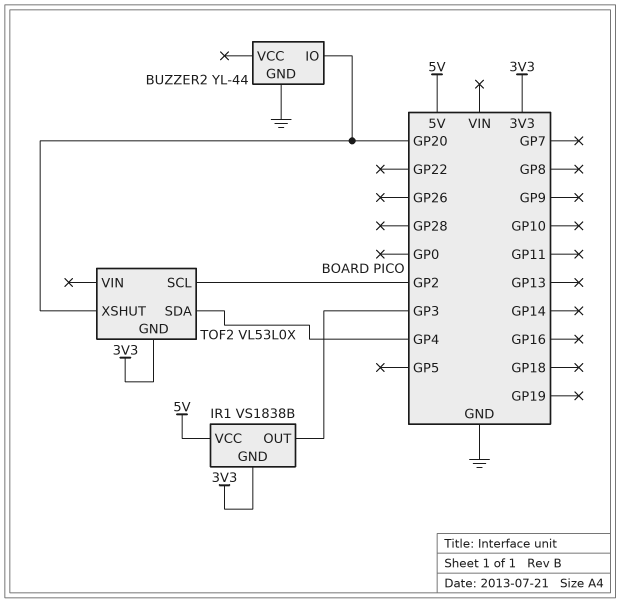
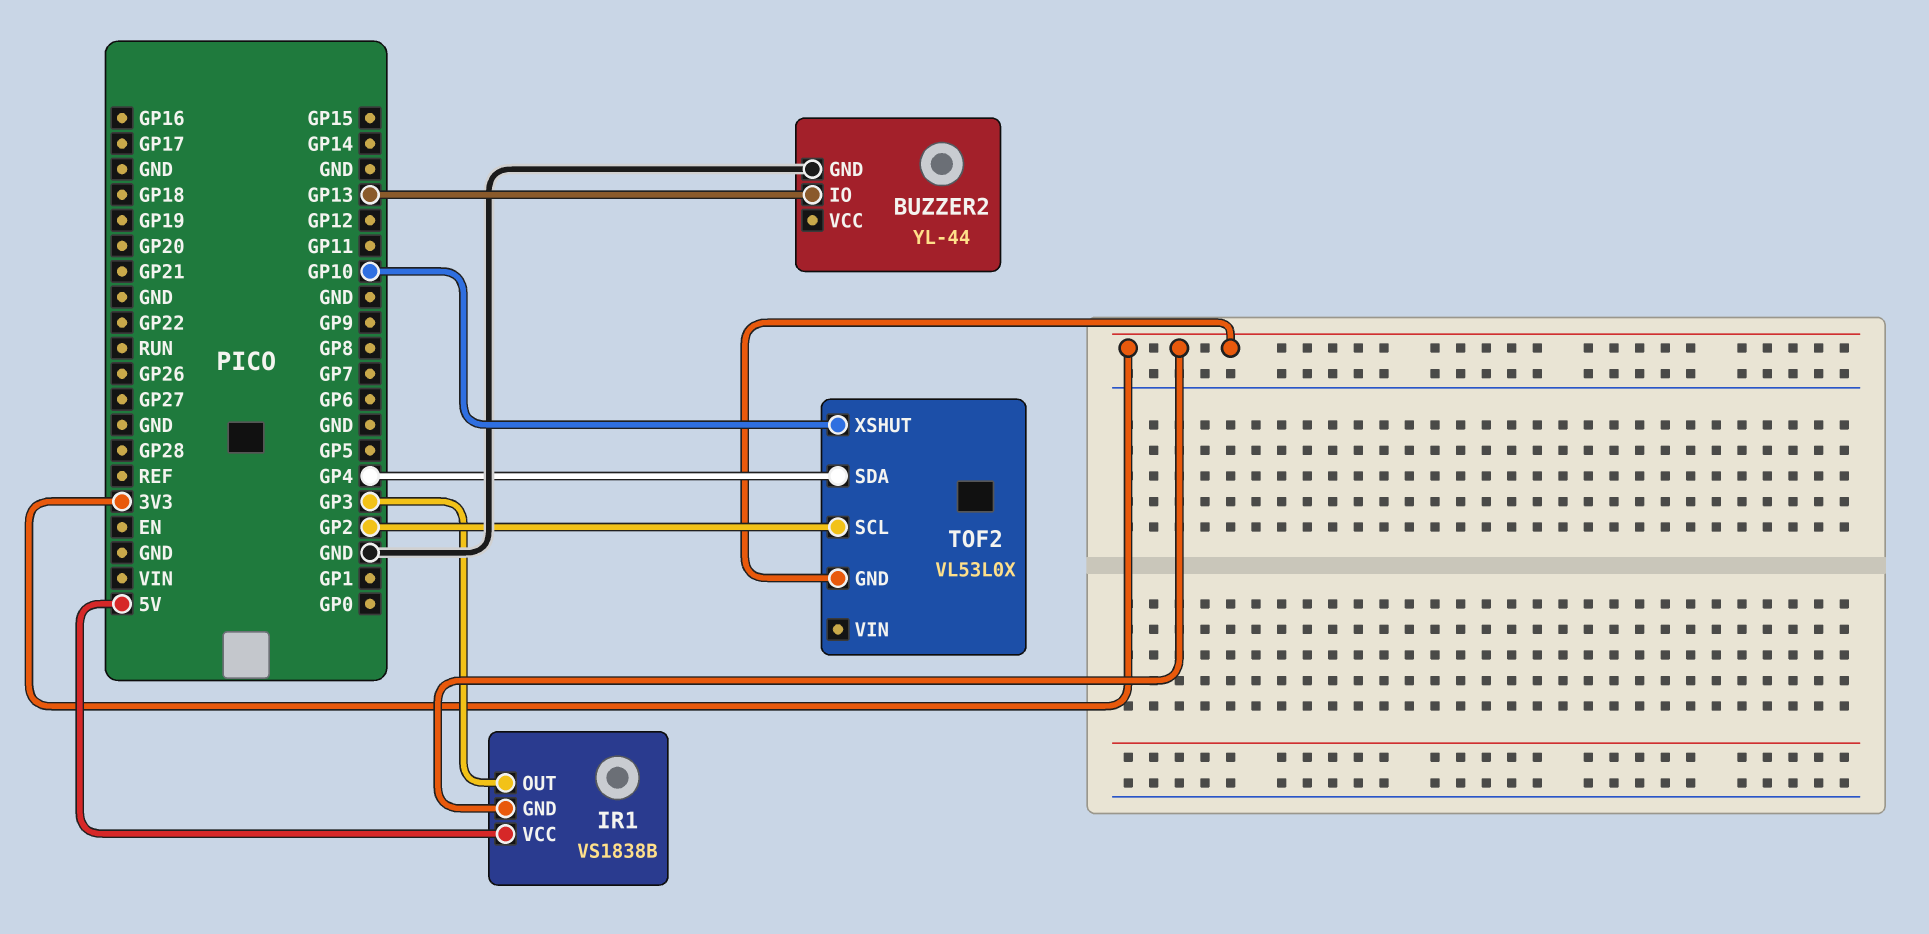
BUZZER2 pin IO: GP20 -> GP13
TOF2 pin XSHUT: GP20 -> GP10

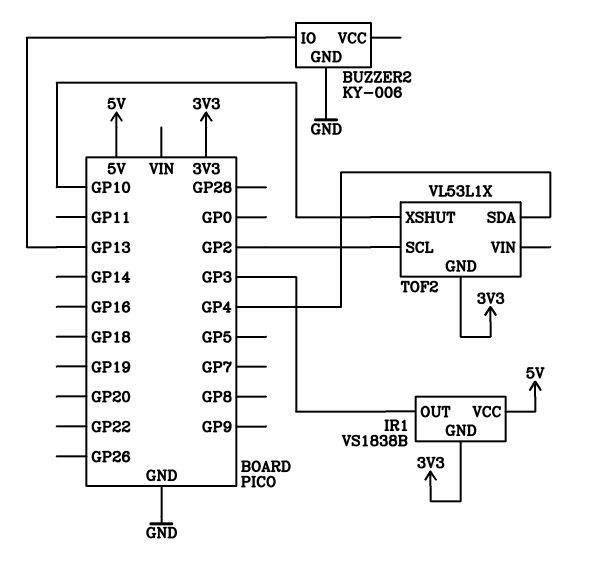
BUZZER2: YL-44 -> KY-006
TOF2: VL53L0X -> VL53L1X

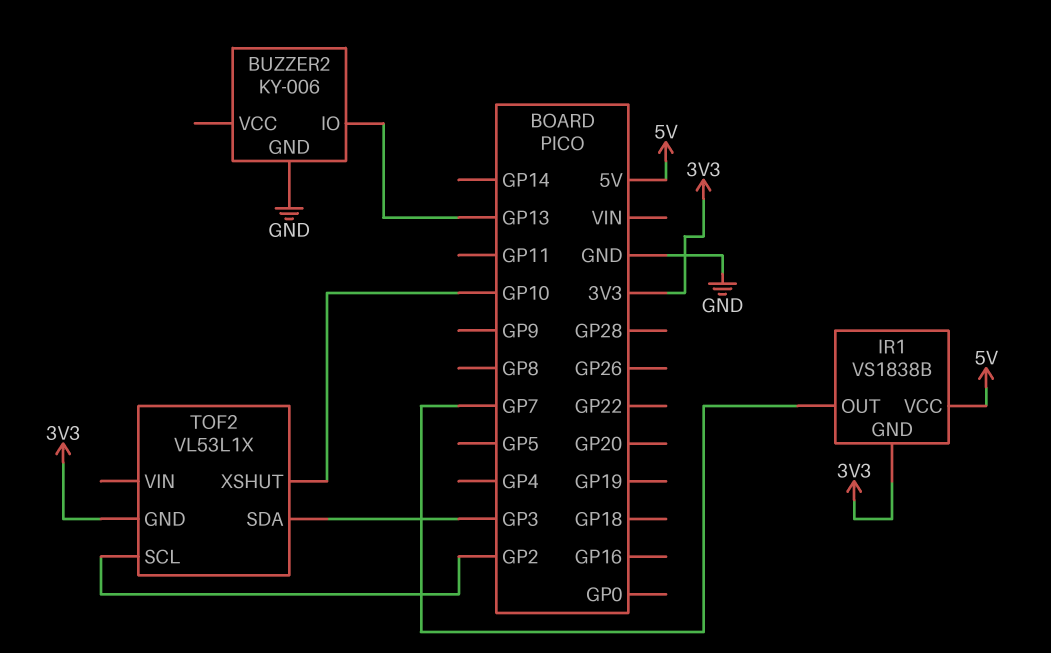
IR1 pin OUT: GP3 -> GP7
TOF2 pin SDA: GP4 -> GP3

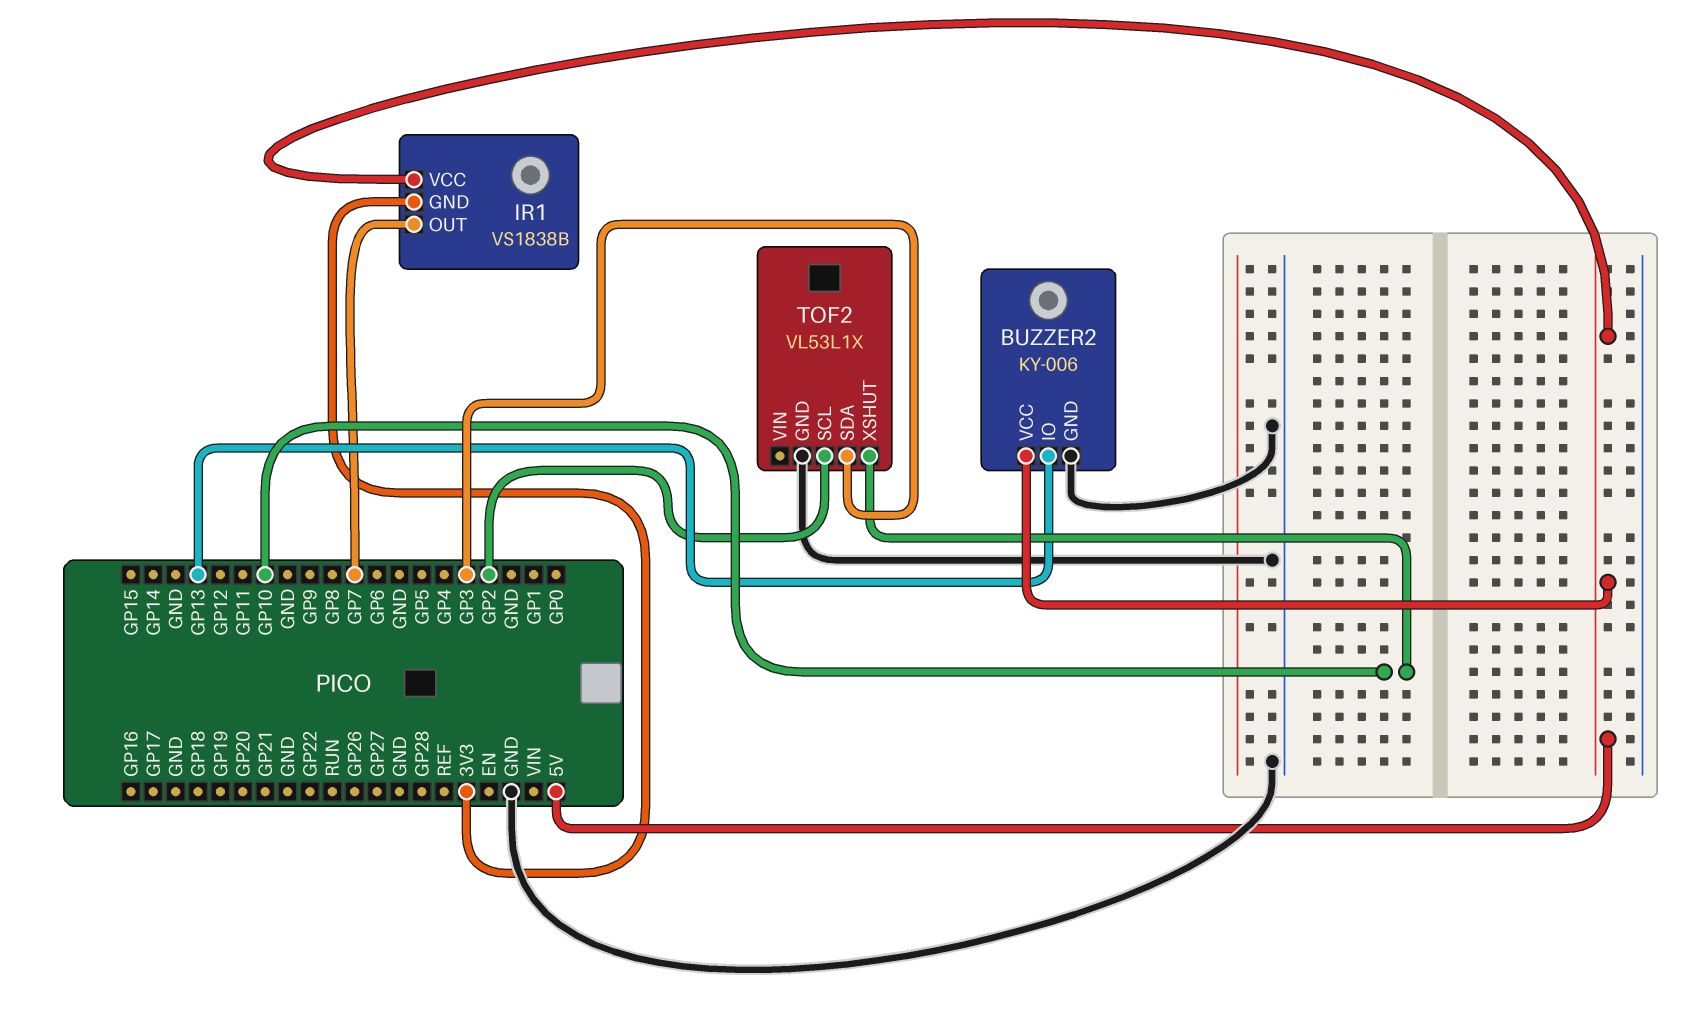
BUZZER2 pin VCC: none -> 5V
TOF2 pin GND: 3V3 -> GND

